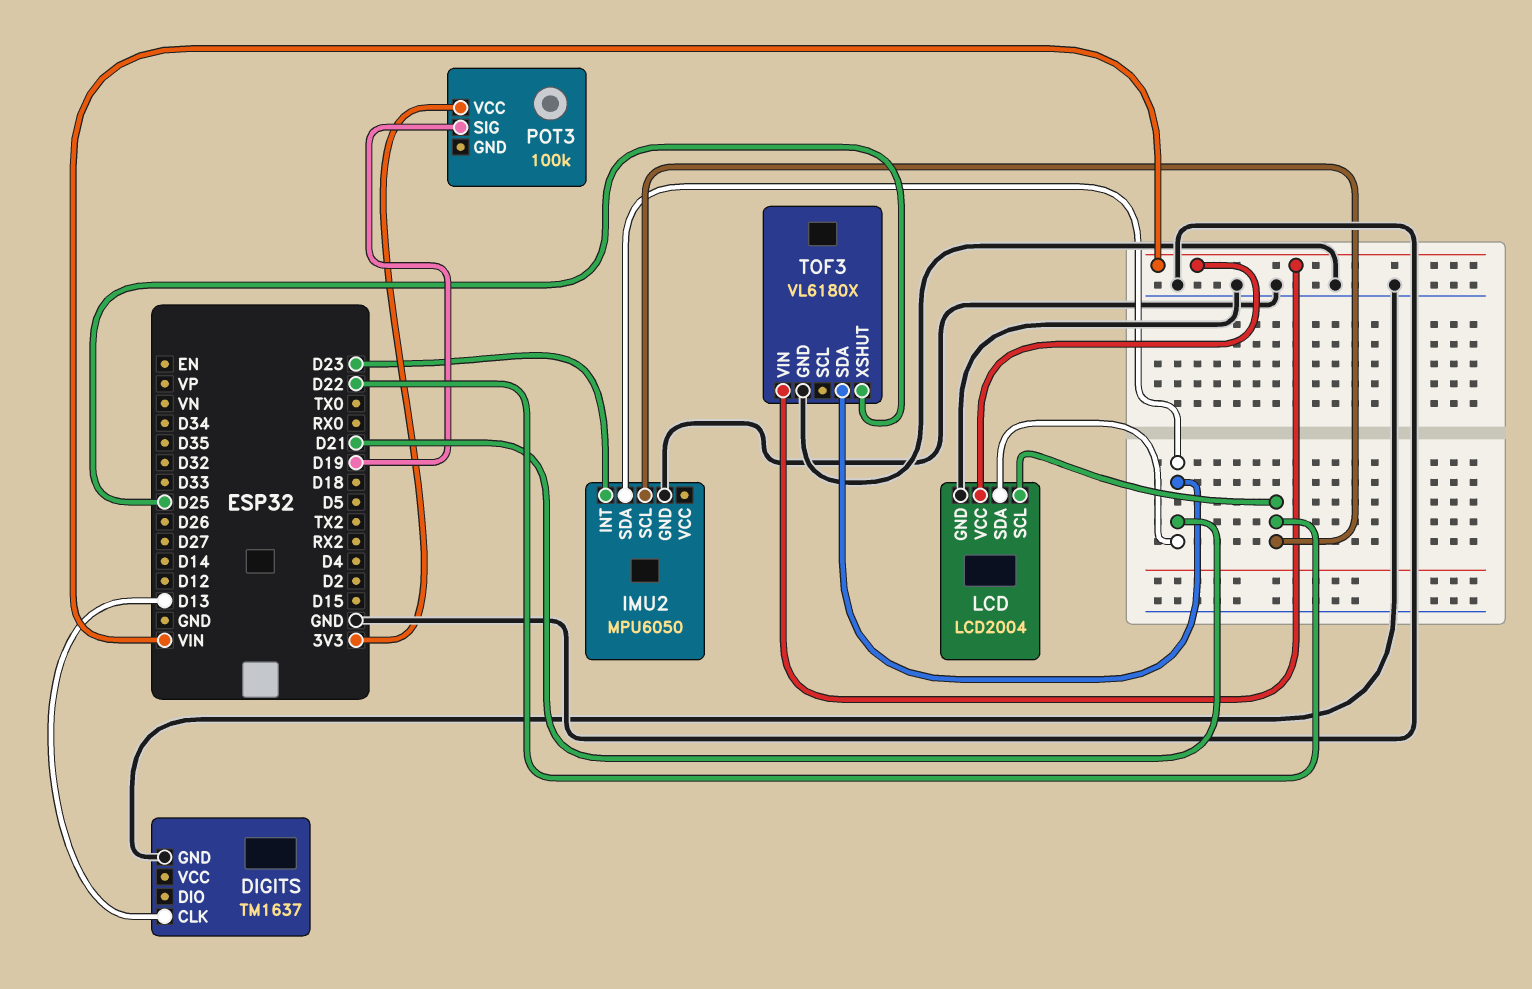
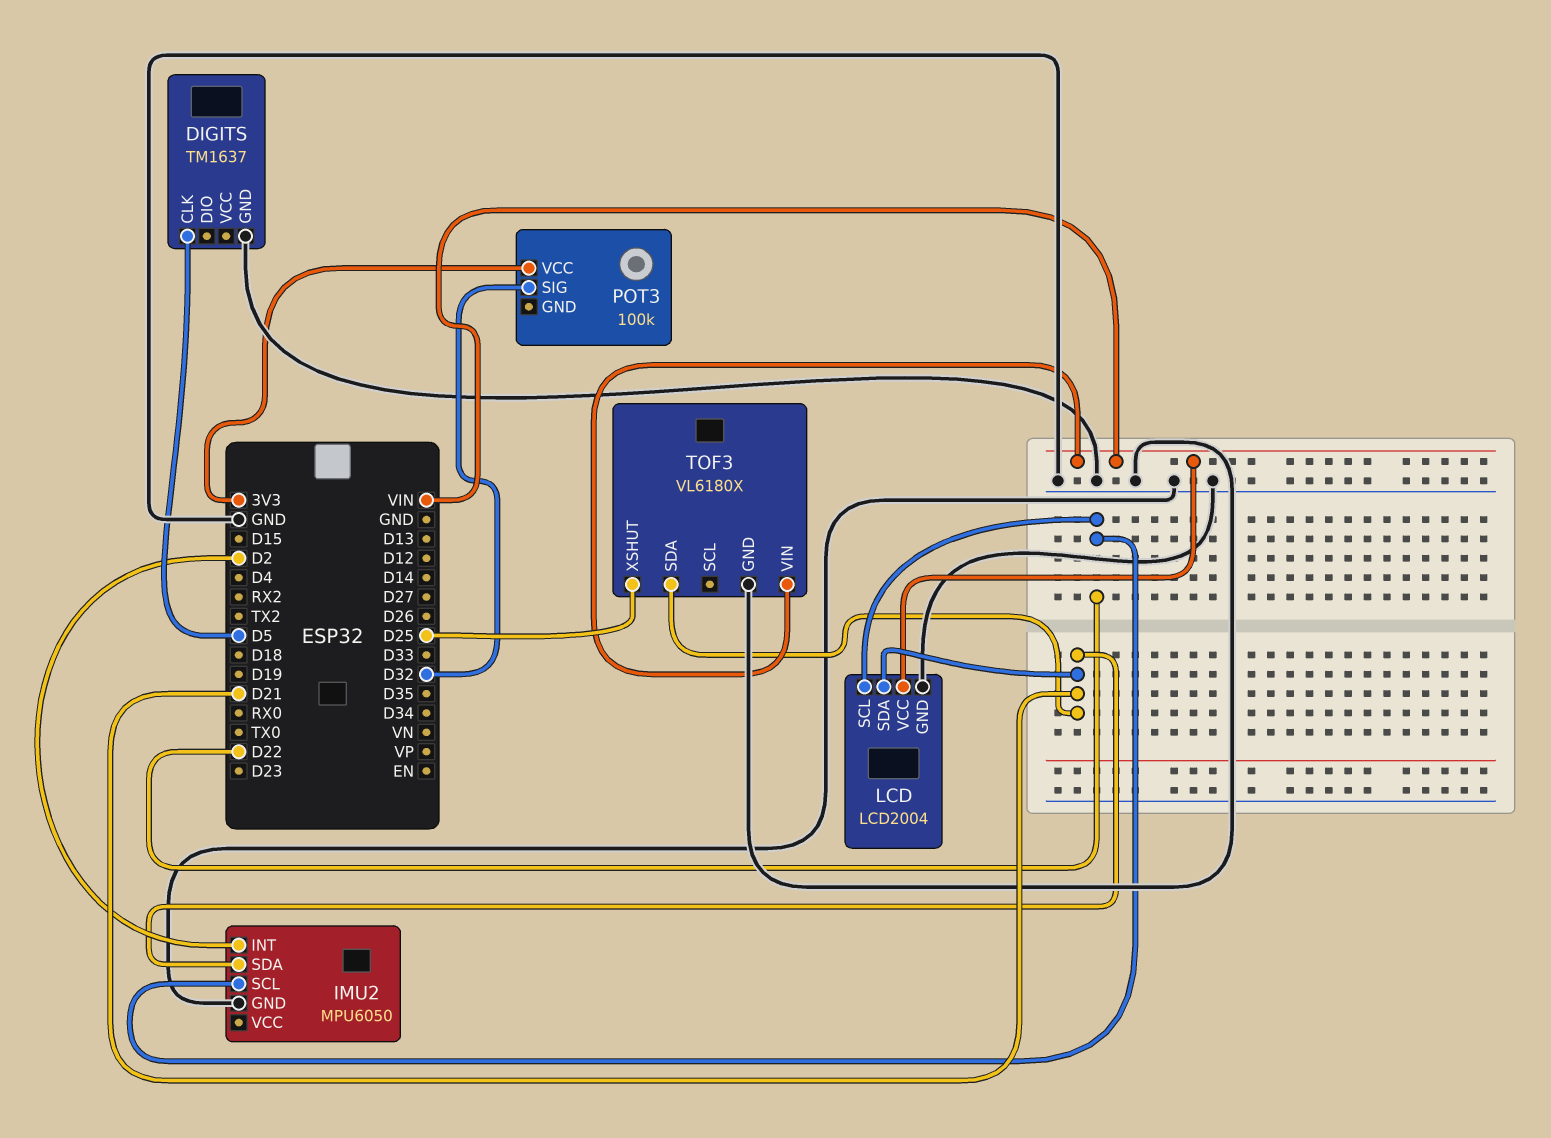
DIGITS pin CLK: D13 -> D5
IMU2 pin INT: D23 -> D2
POT3 pin SIG: D19 -> D32

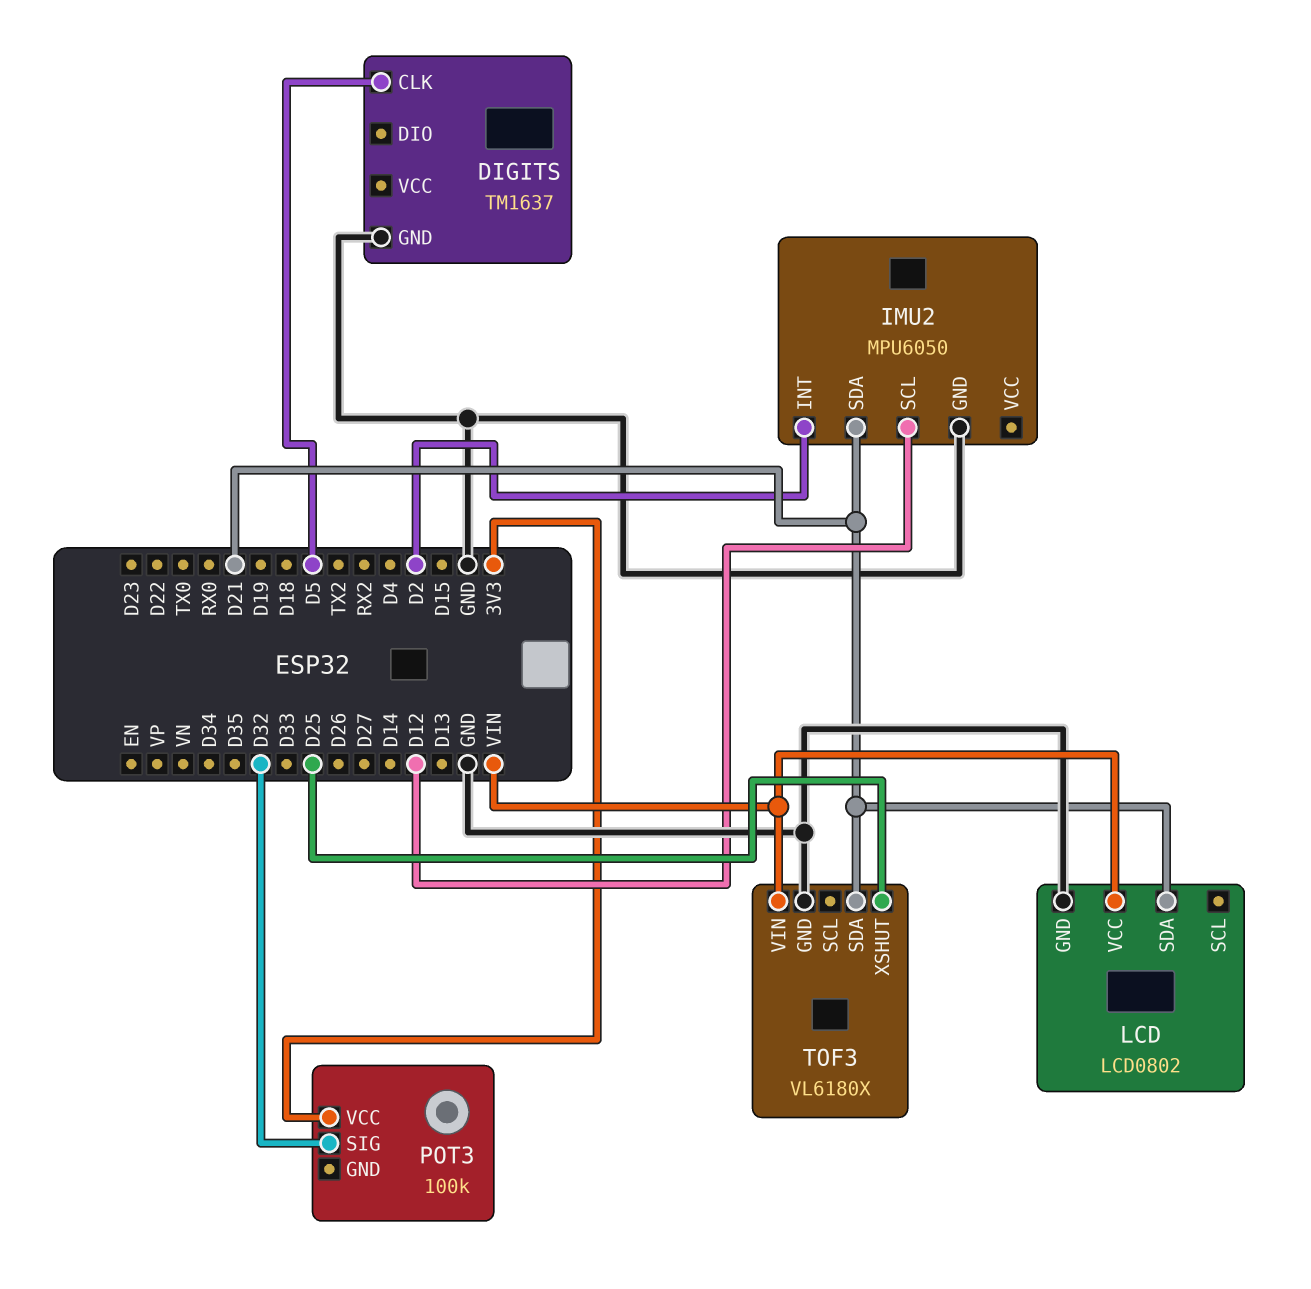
IMU2 pin SCL: D22 -> D12
LCD: LCD2004 -> LCD0802
LCD pin SCL: D22 -> none

